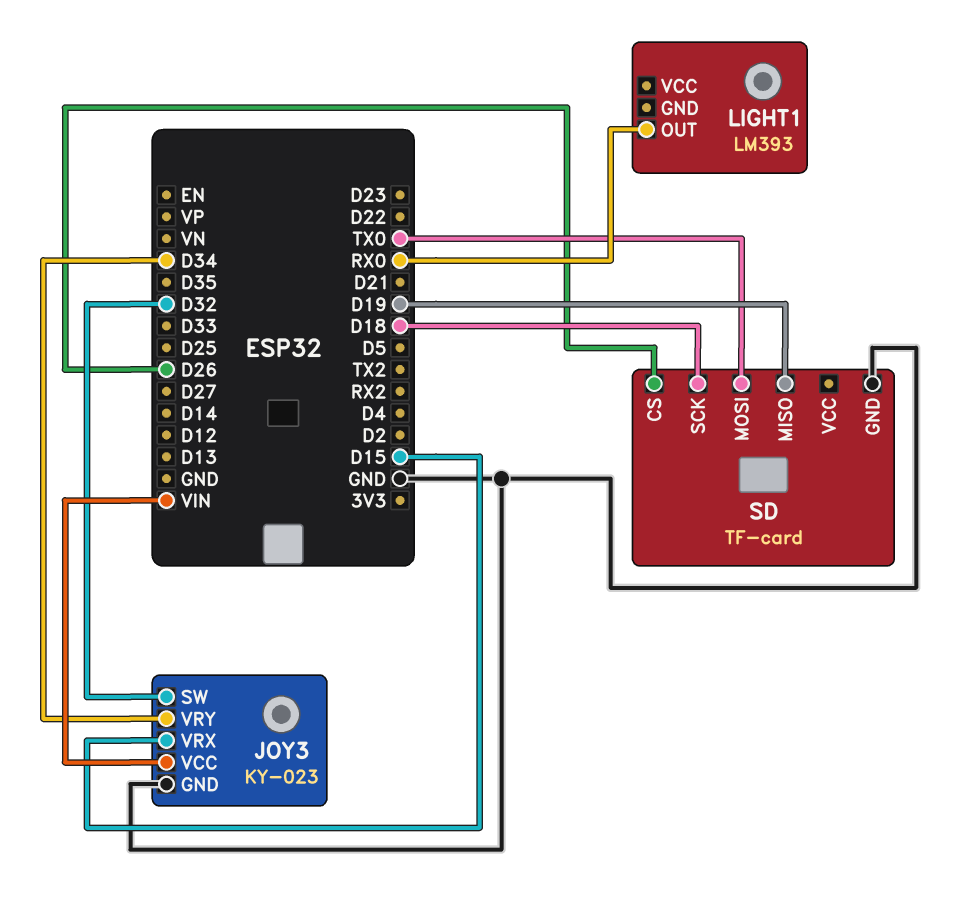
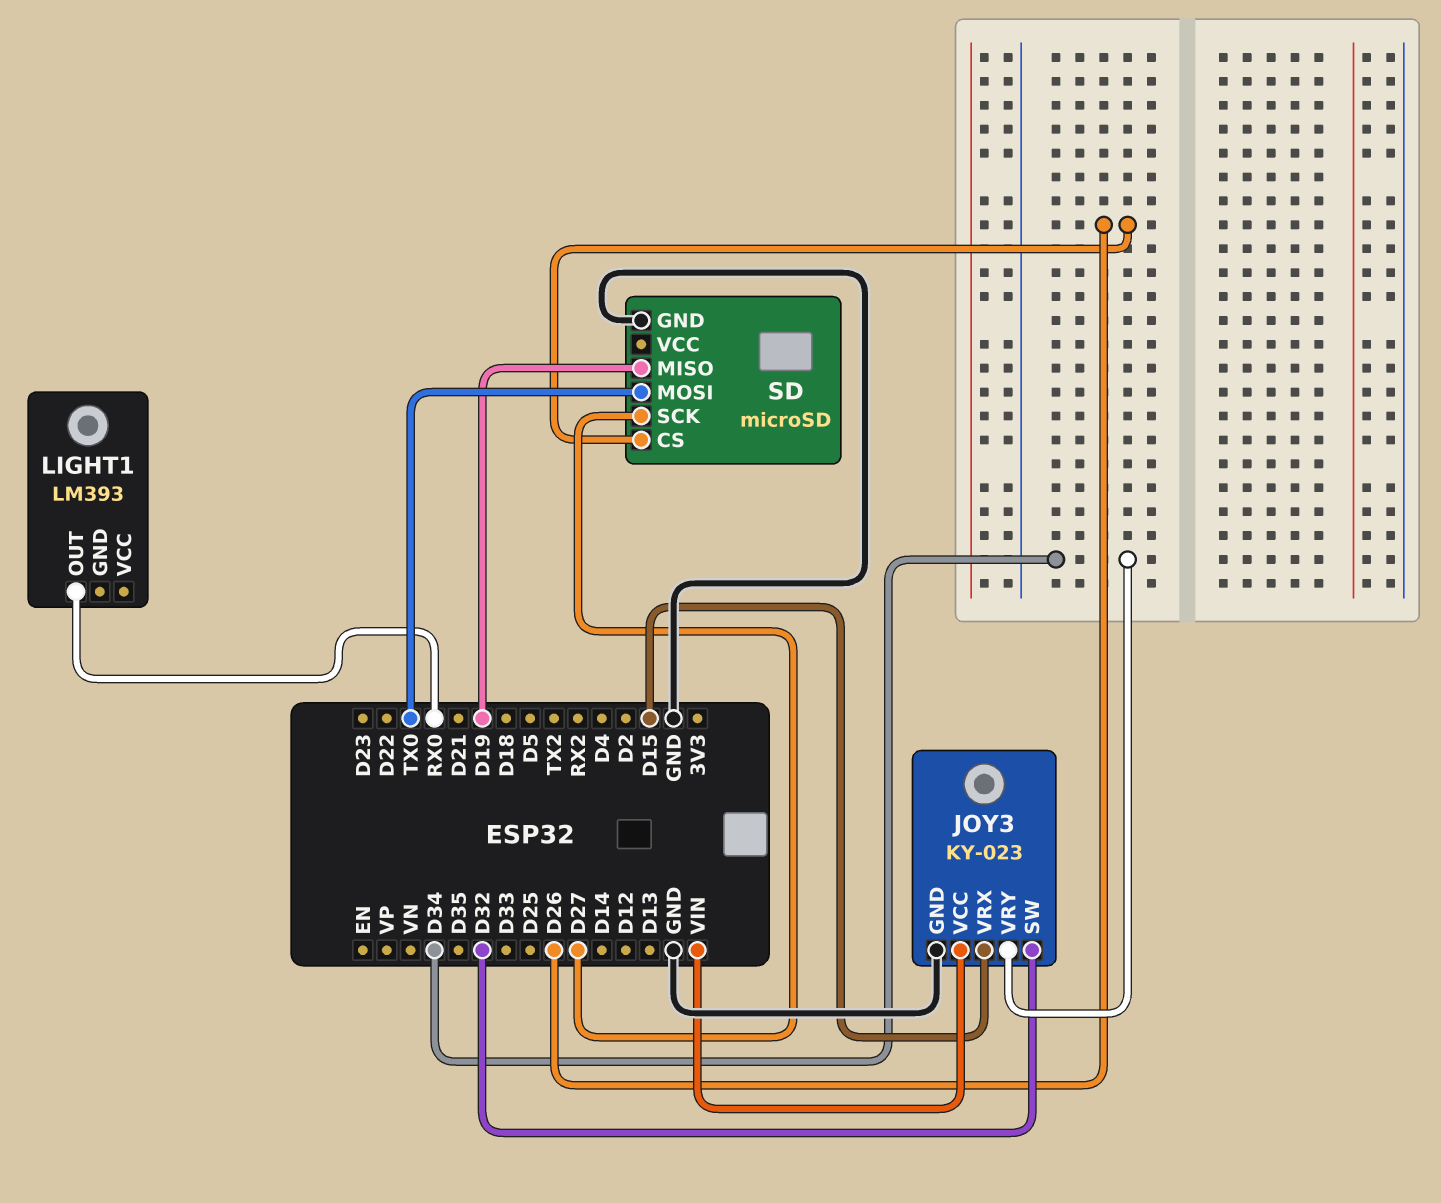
SD: TF-card -> microSD
SD pin SCK: D18 -> D27

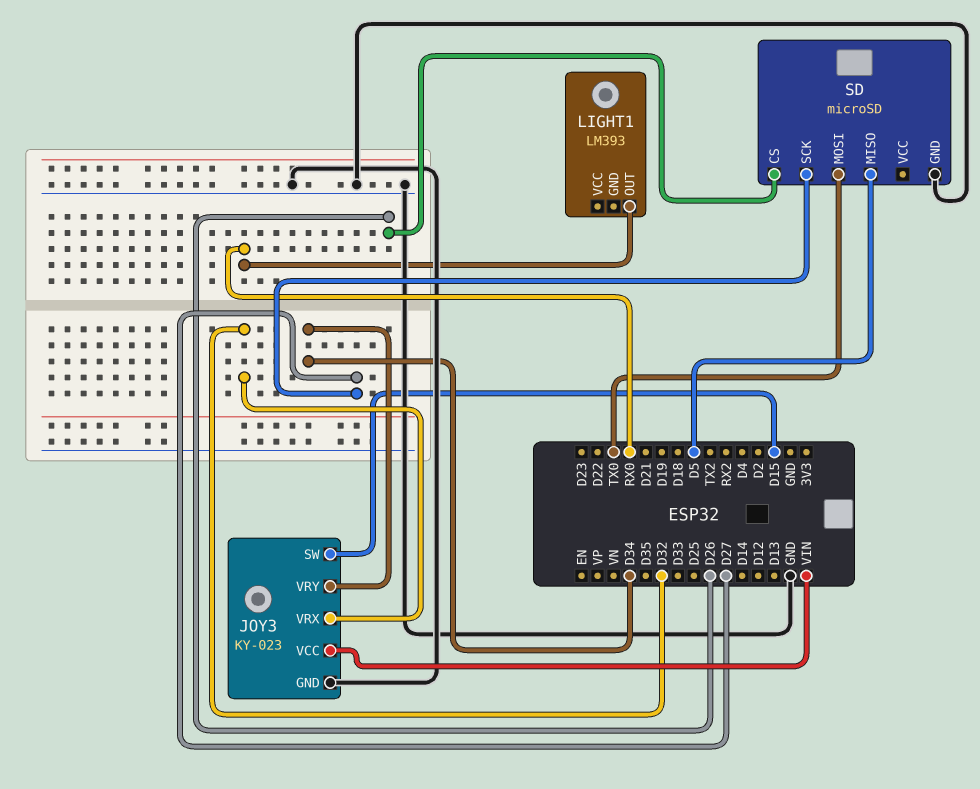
JOY3 pin SW: D32 -> D15
JOY3 pin VRX: D15 -> D32
SD pin MISO: D19 -> D5

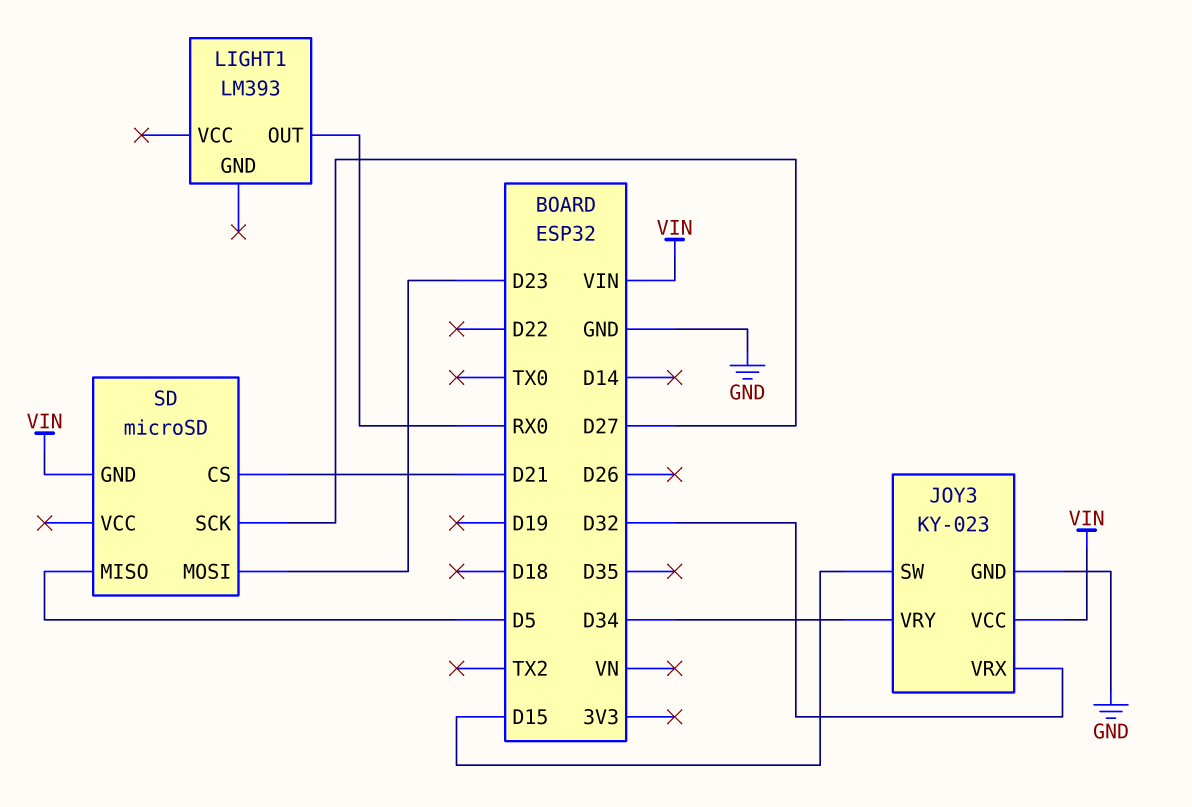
SD pin CS: D26 -> D21
SD pin GND: GND -> VIN
SD pin MOSI: TX0 -> D23

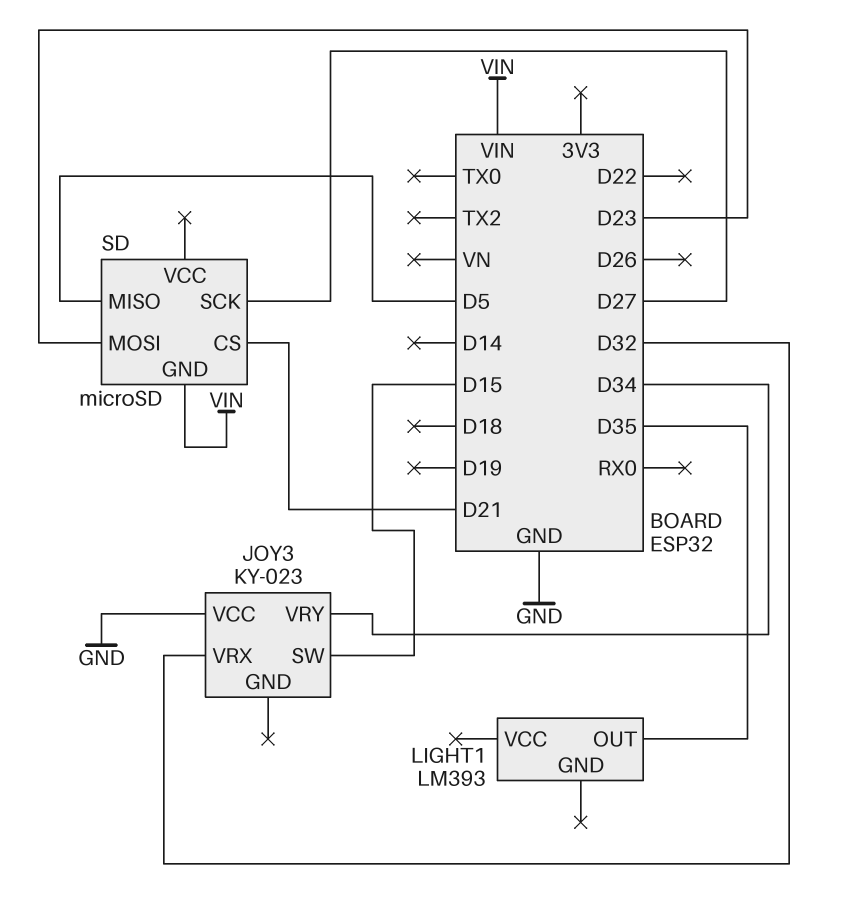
JOY3 pin GND: GND -> none
JOY3 pin VCC: VIN -> GND
LIGHT1 pin OUT: RX0 -> D35

